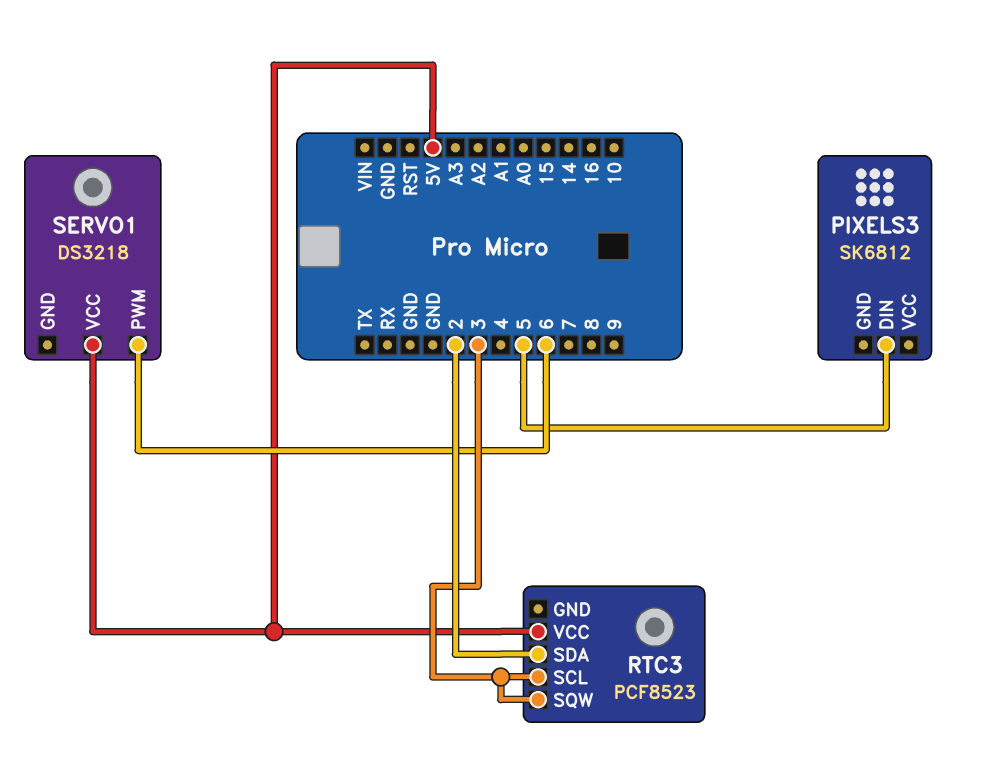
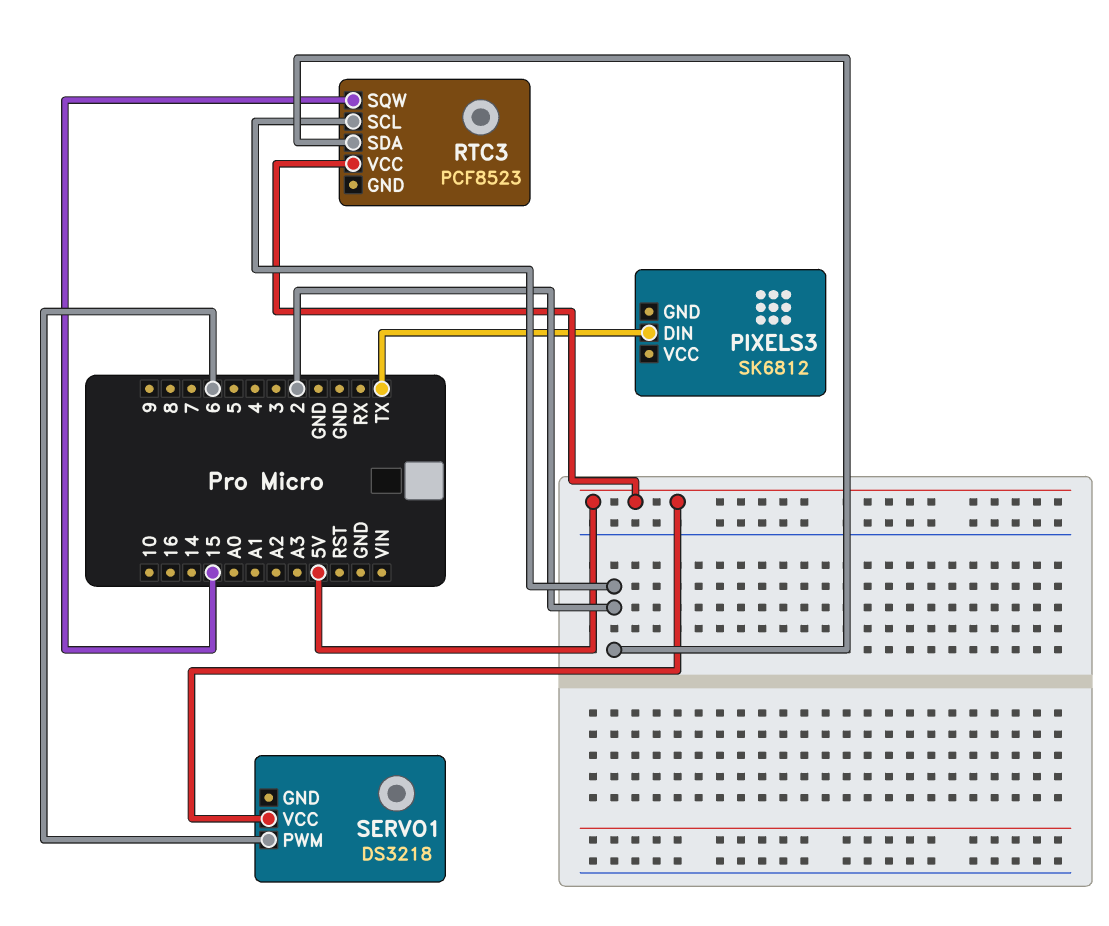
PIXELS3 pin DIN: 5 -> TX
RTC3 pin SCL: 3 -> 2
RTC3 pin SQW: 3 -> 15

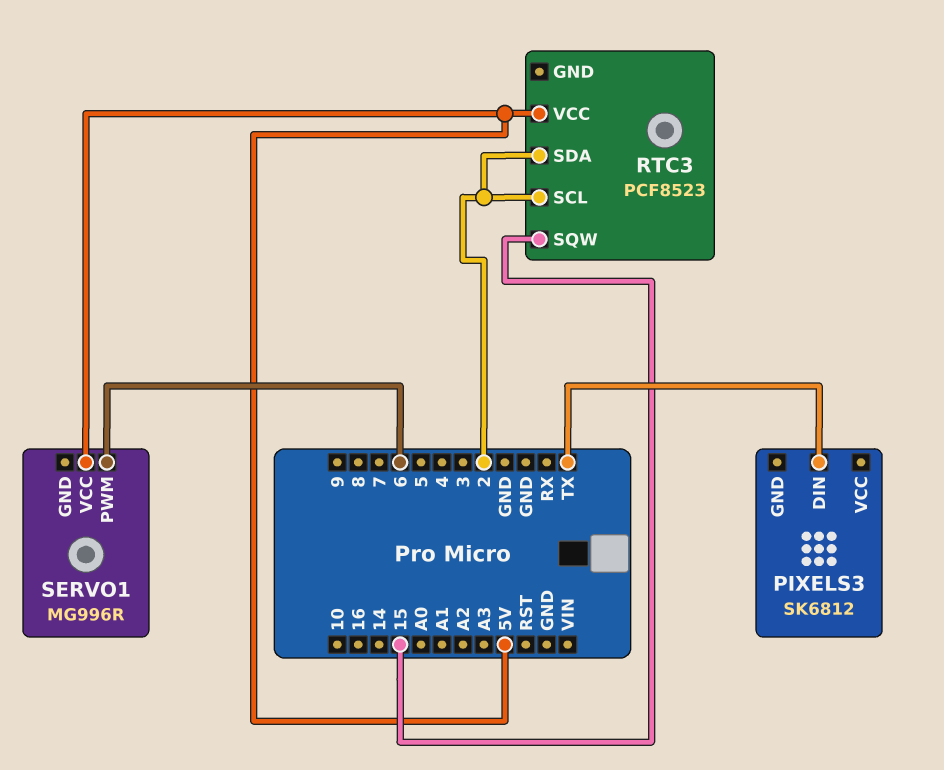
SERVO1: DS3218 -> MG996R

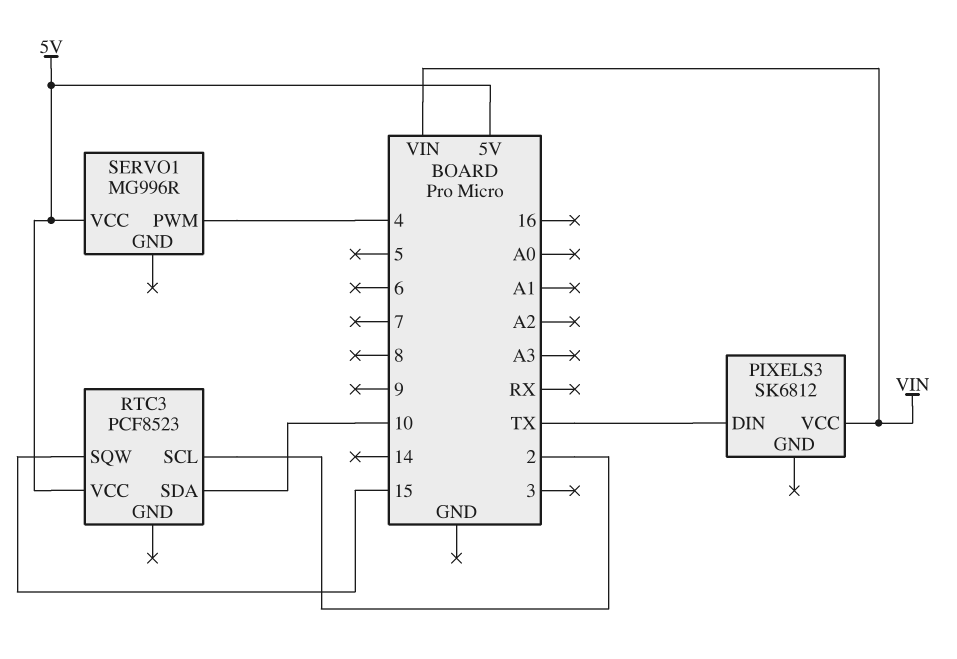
PIXELS3 pin VCC: none -> VIN
RTC3 pin SDA: 2 -> 10
SERVO1 pin PWM: 6 -> 4

